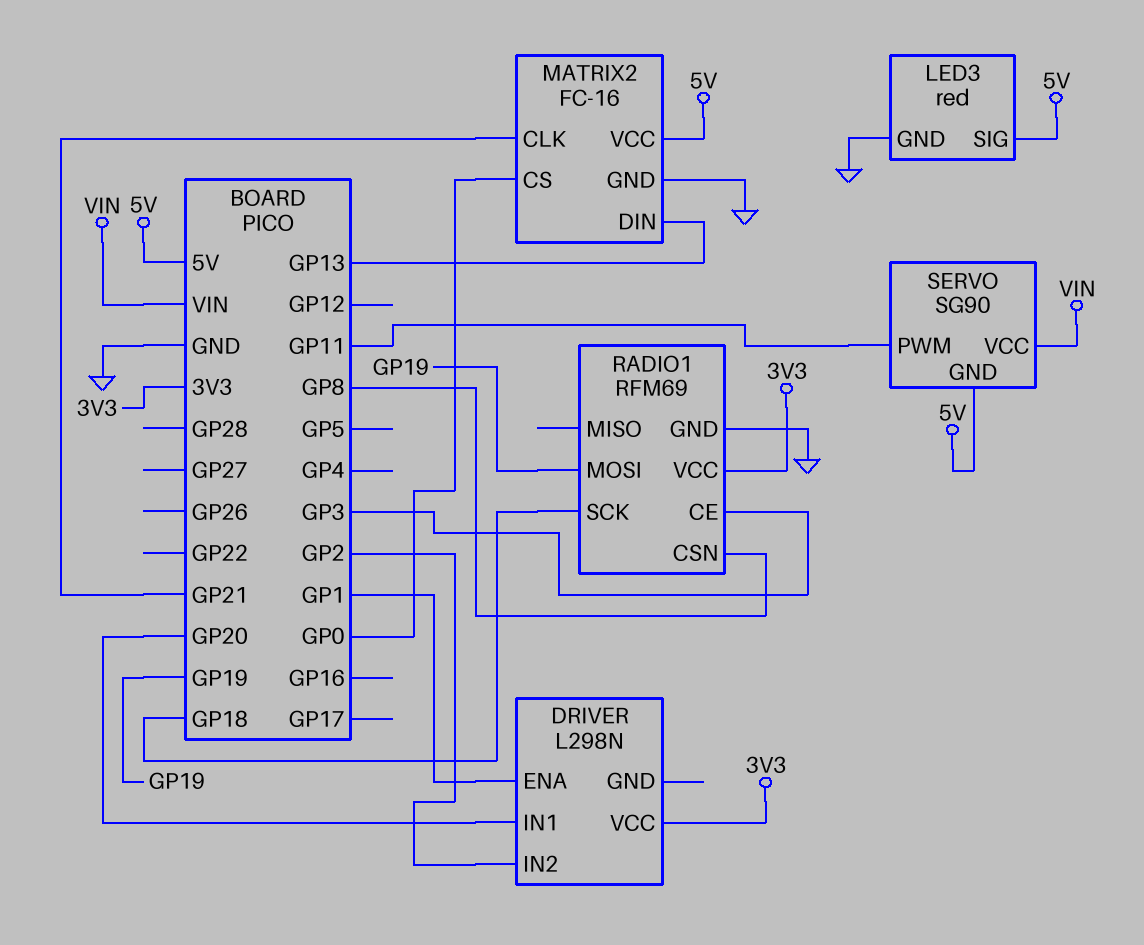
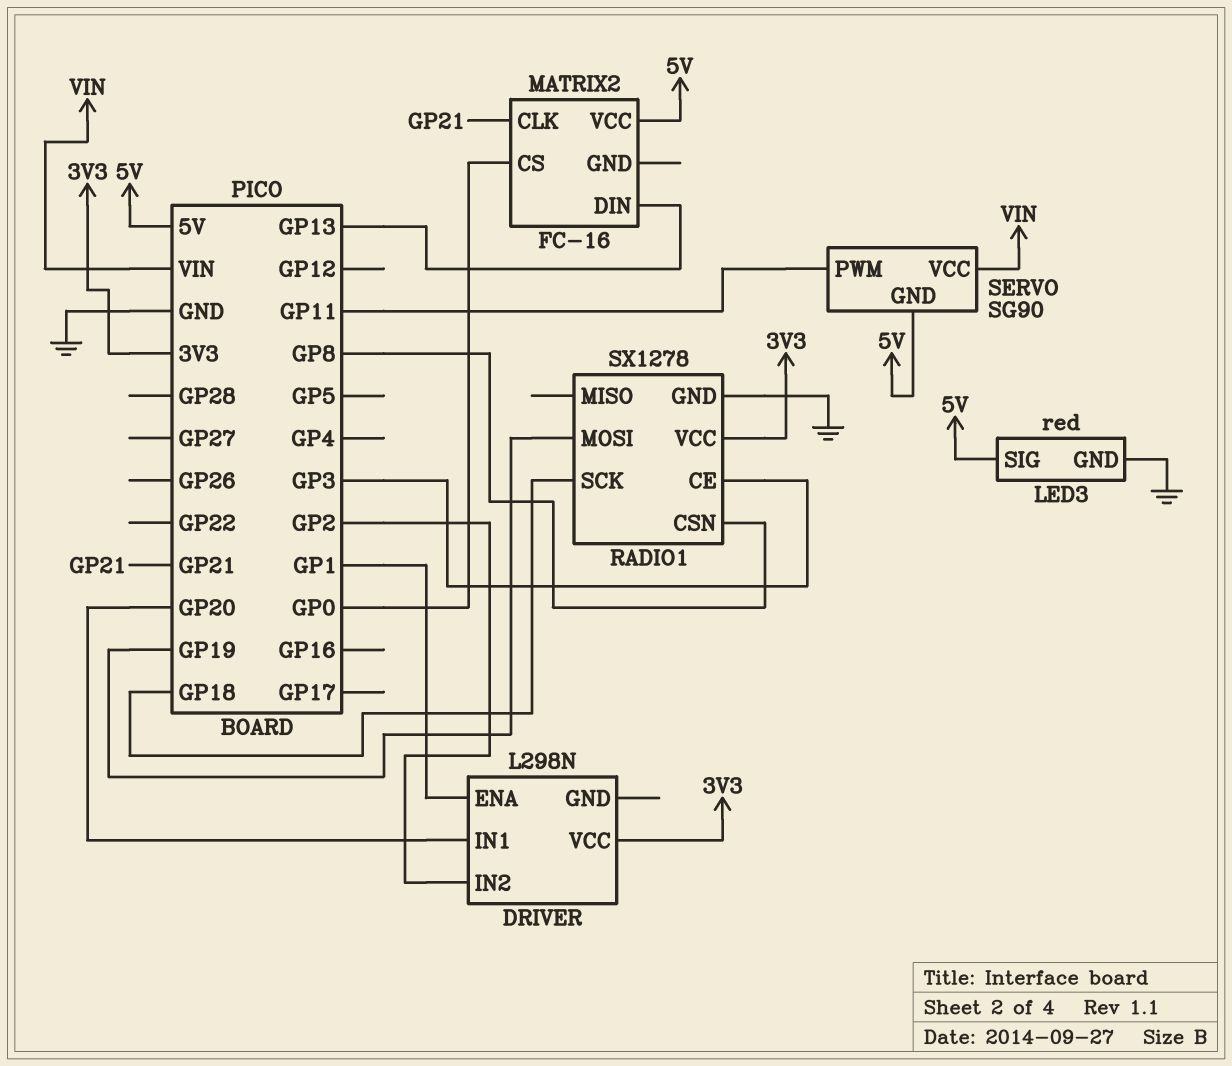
MATRIX2 pin GND: GND -> none
RADIO1: RFM69 -> SX1278

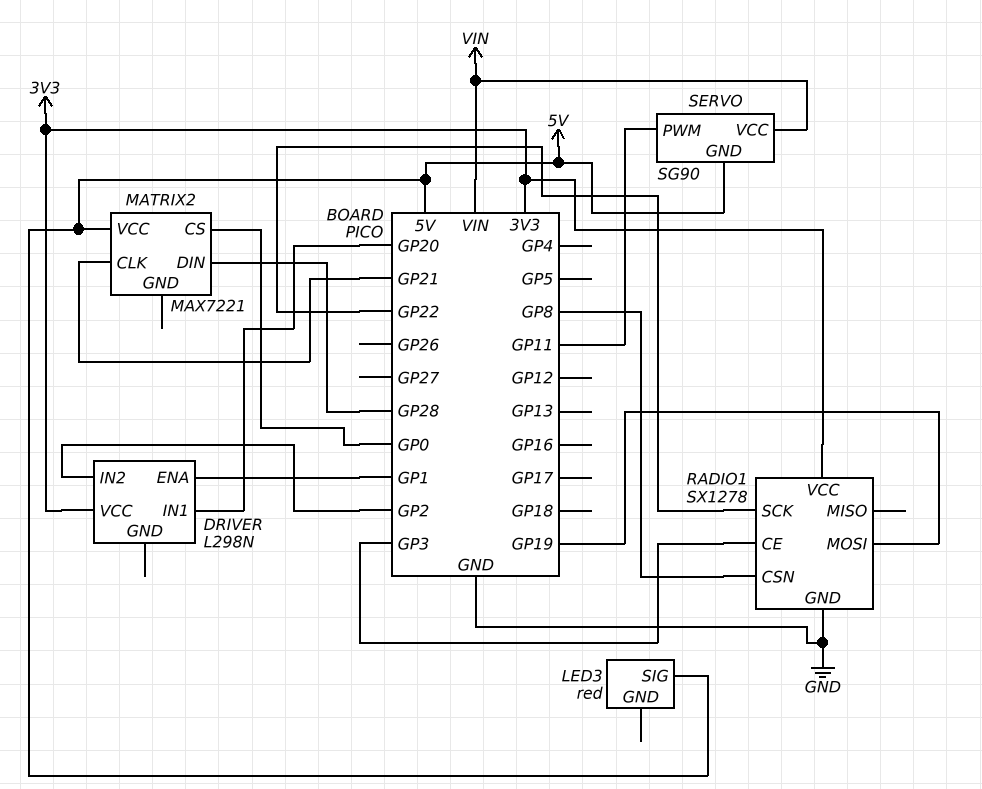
LED3 pin GND: GND -> none
MATRIX2: FC-16 -> MAX7221
MATRIX2 pin DIN: GP13 -> GP28
RADIO1 pin SCK: GP18 -> GP22

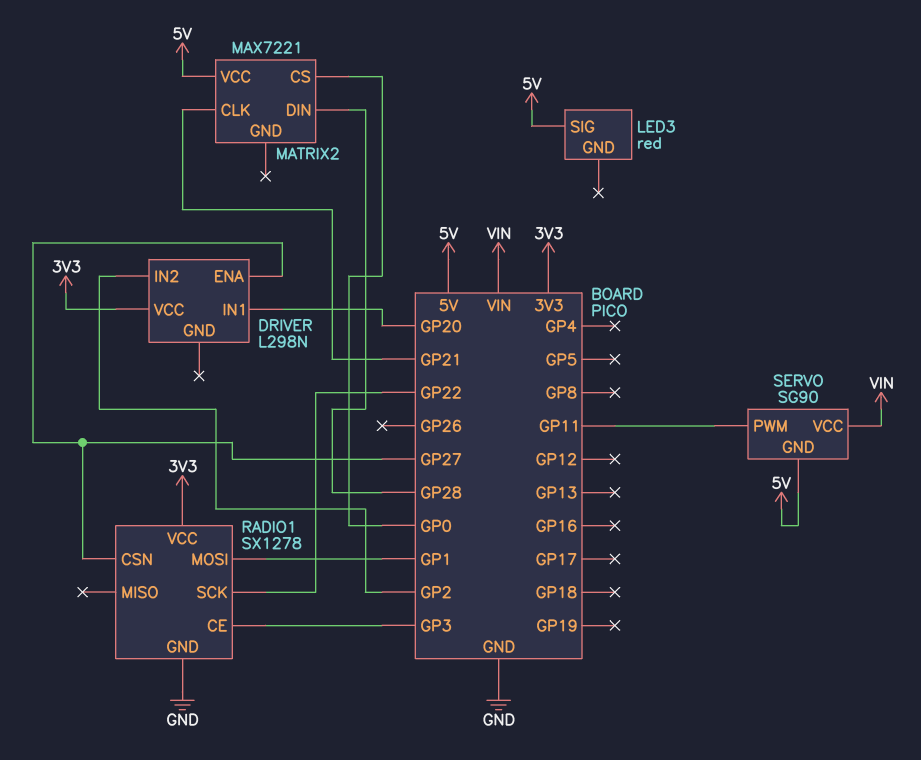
DRIVER pin ENA: GP1 -> GP27
RADIO1 pin CSN: GP8 -> GP27
RADIO1 pin MOSI: GP19 -> GP1

